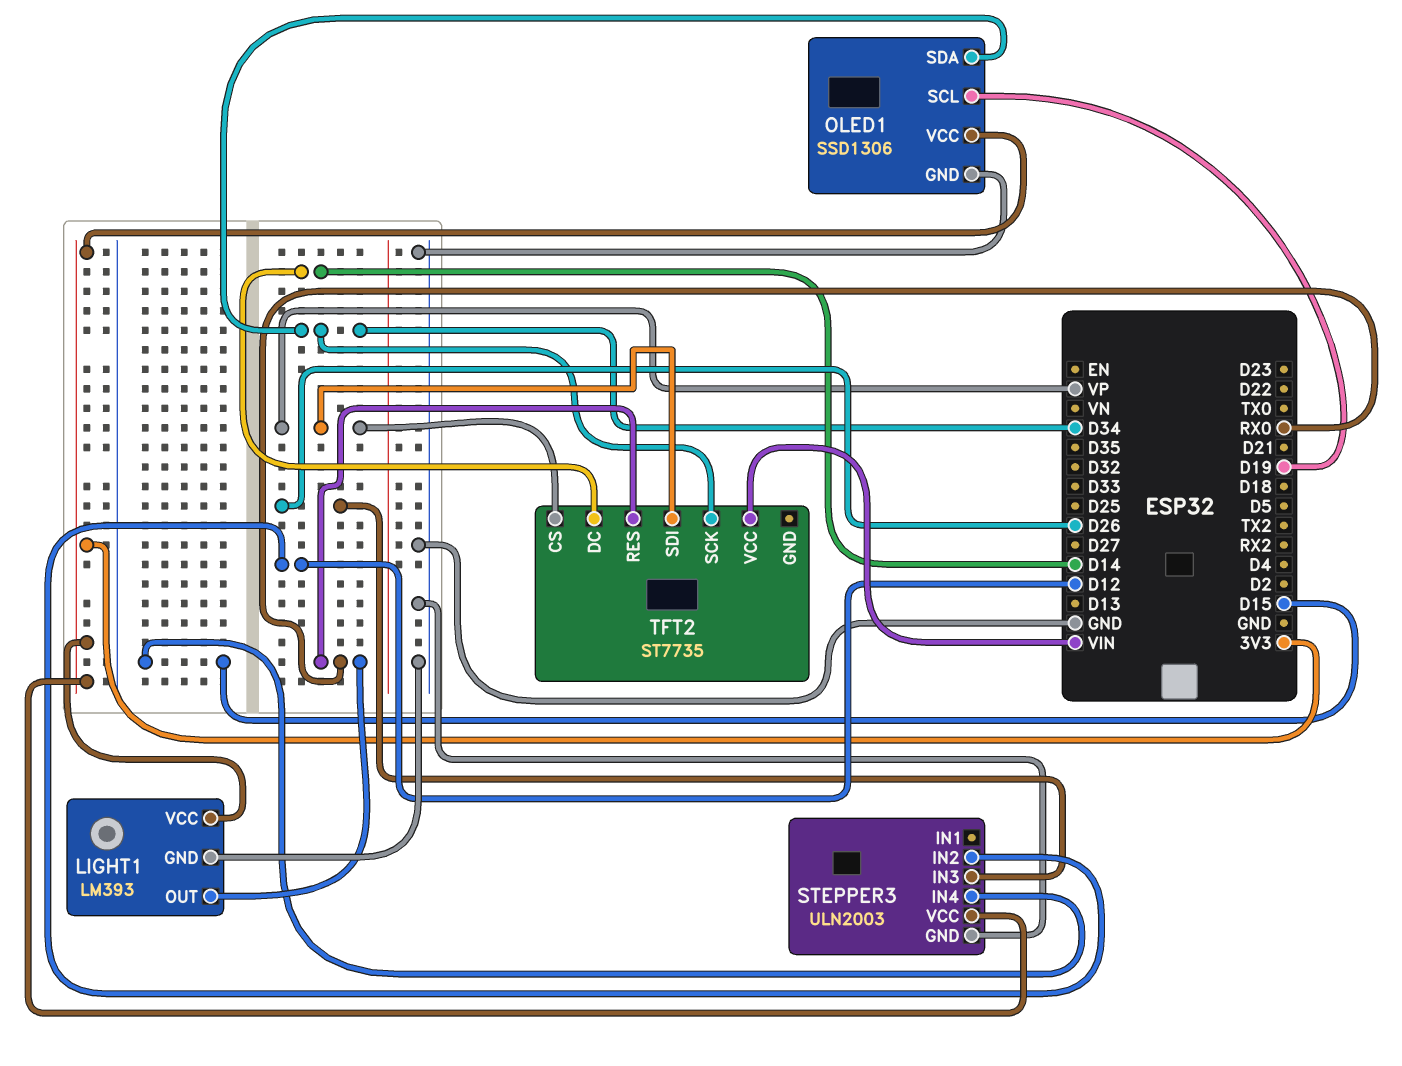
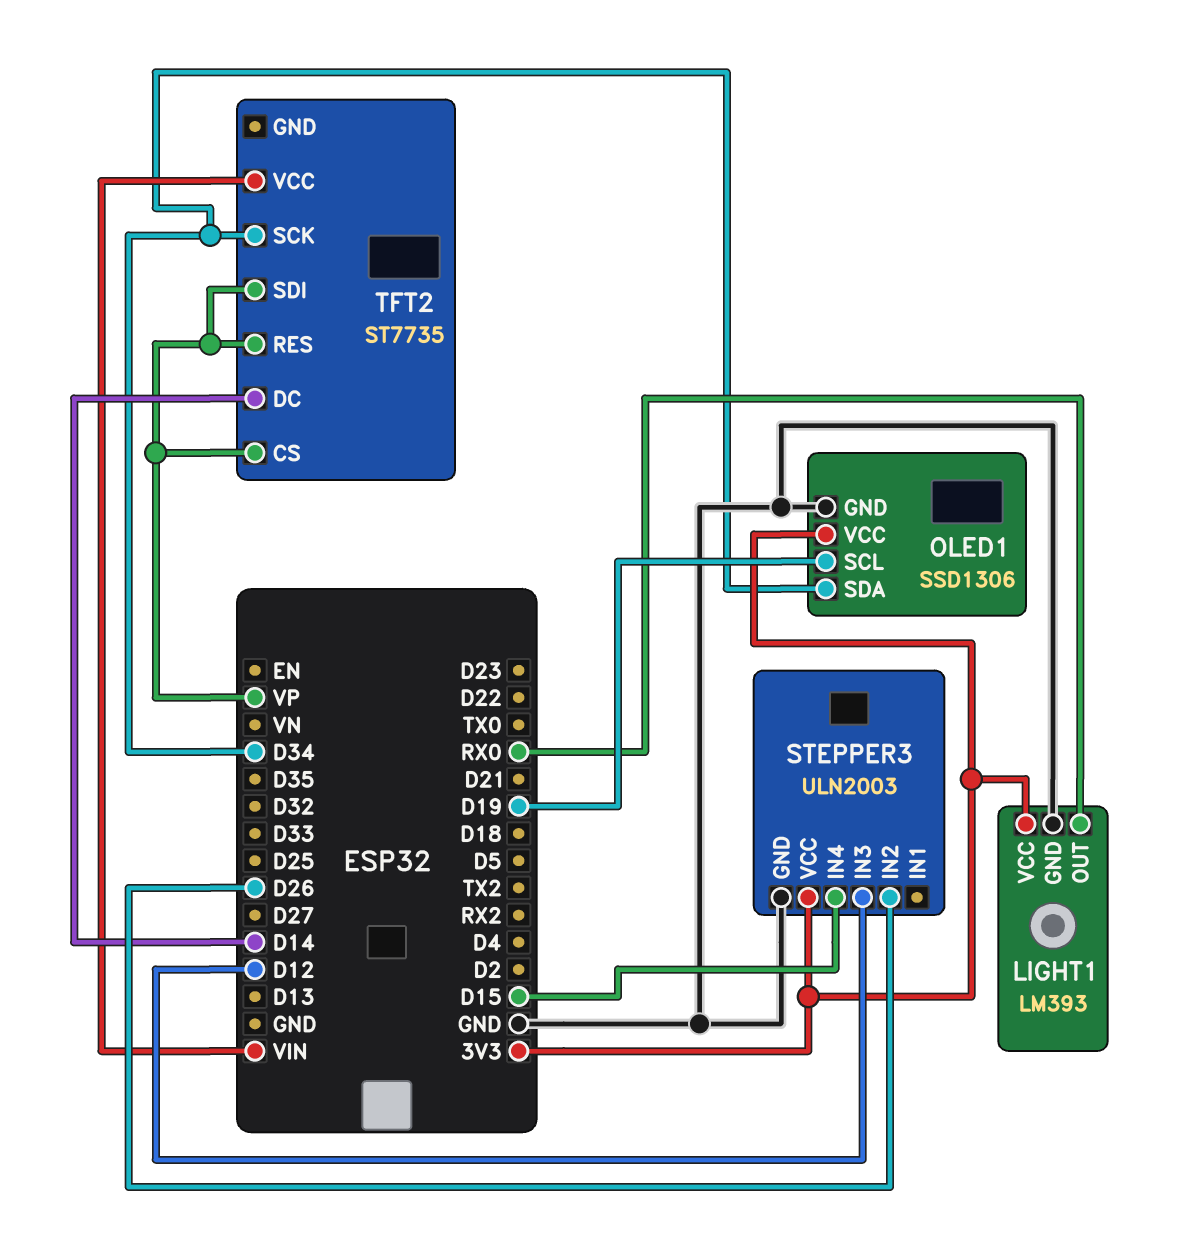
STEPPER3 pin IN2: D12 -> D26
STEPPER3 pin IN3: D26 -> D12
TFT2 pin RES: RX0 -> VP

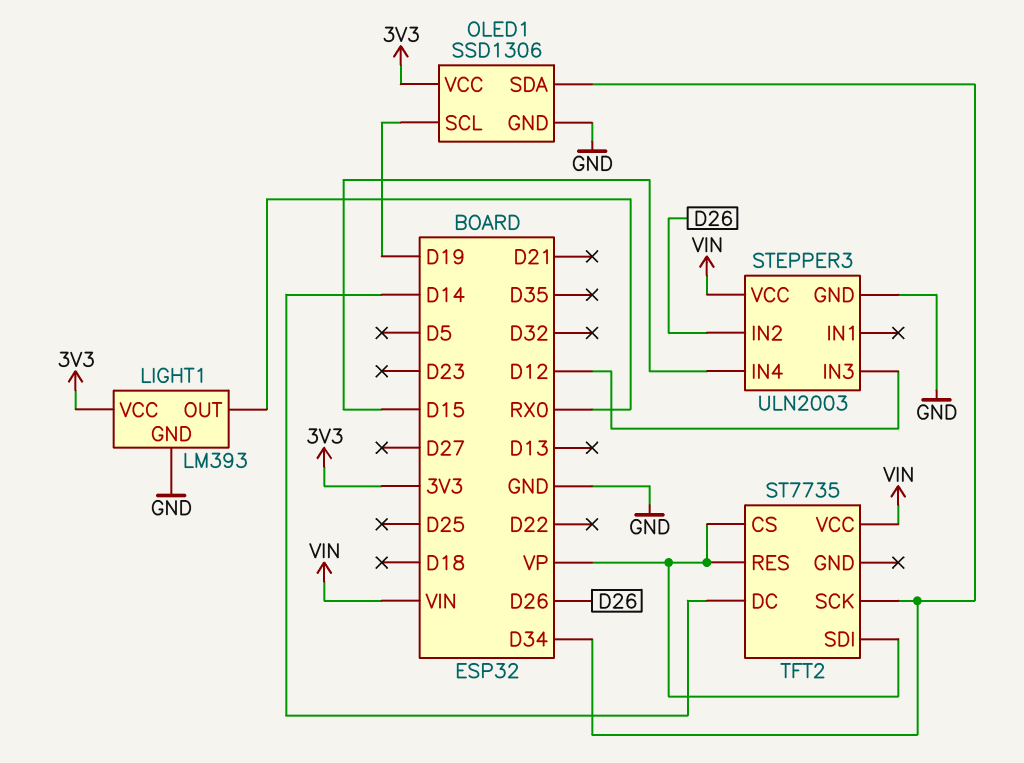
STEPPER3 pin VCC: 3V3 -> VIN

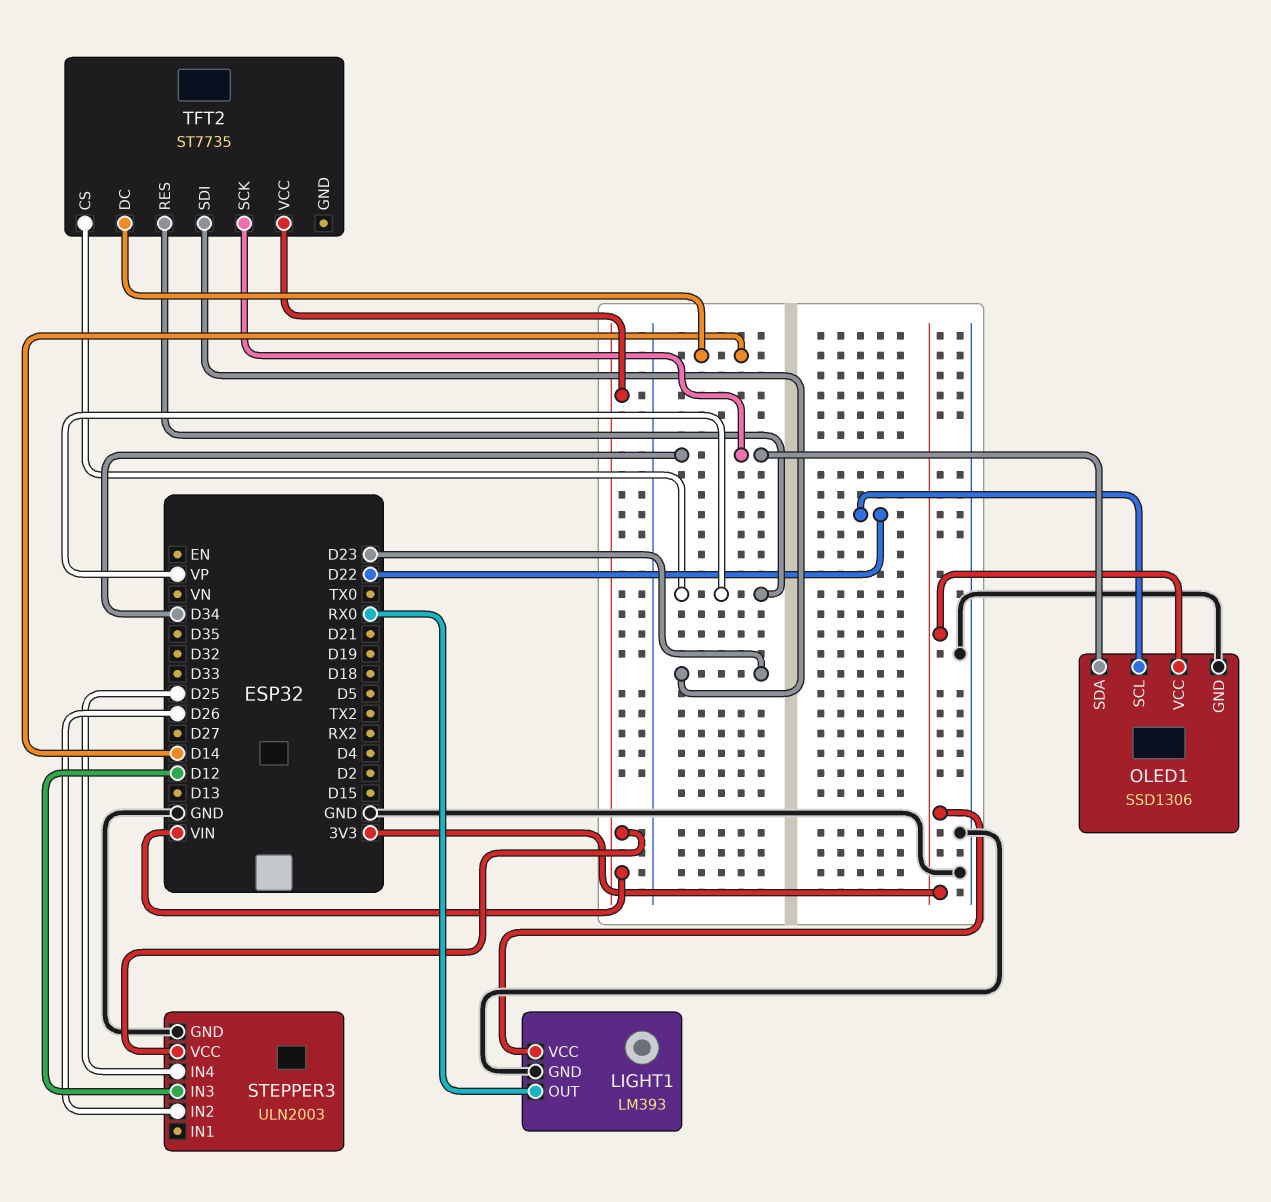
OLED1 pin SCL: D19 -> D22
STEPPER3 pin IN4: D15 -> D25
TFT2 pin SDI: VP -> D23

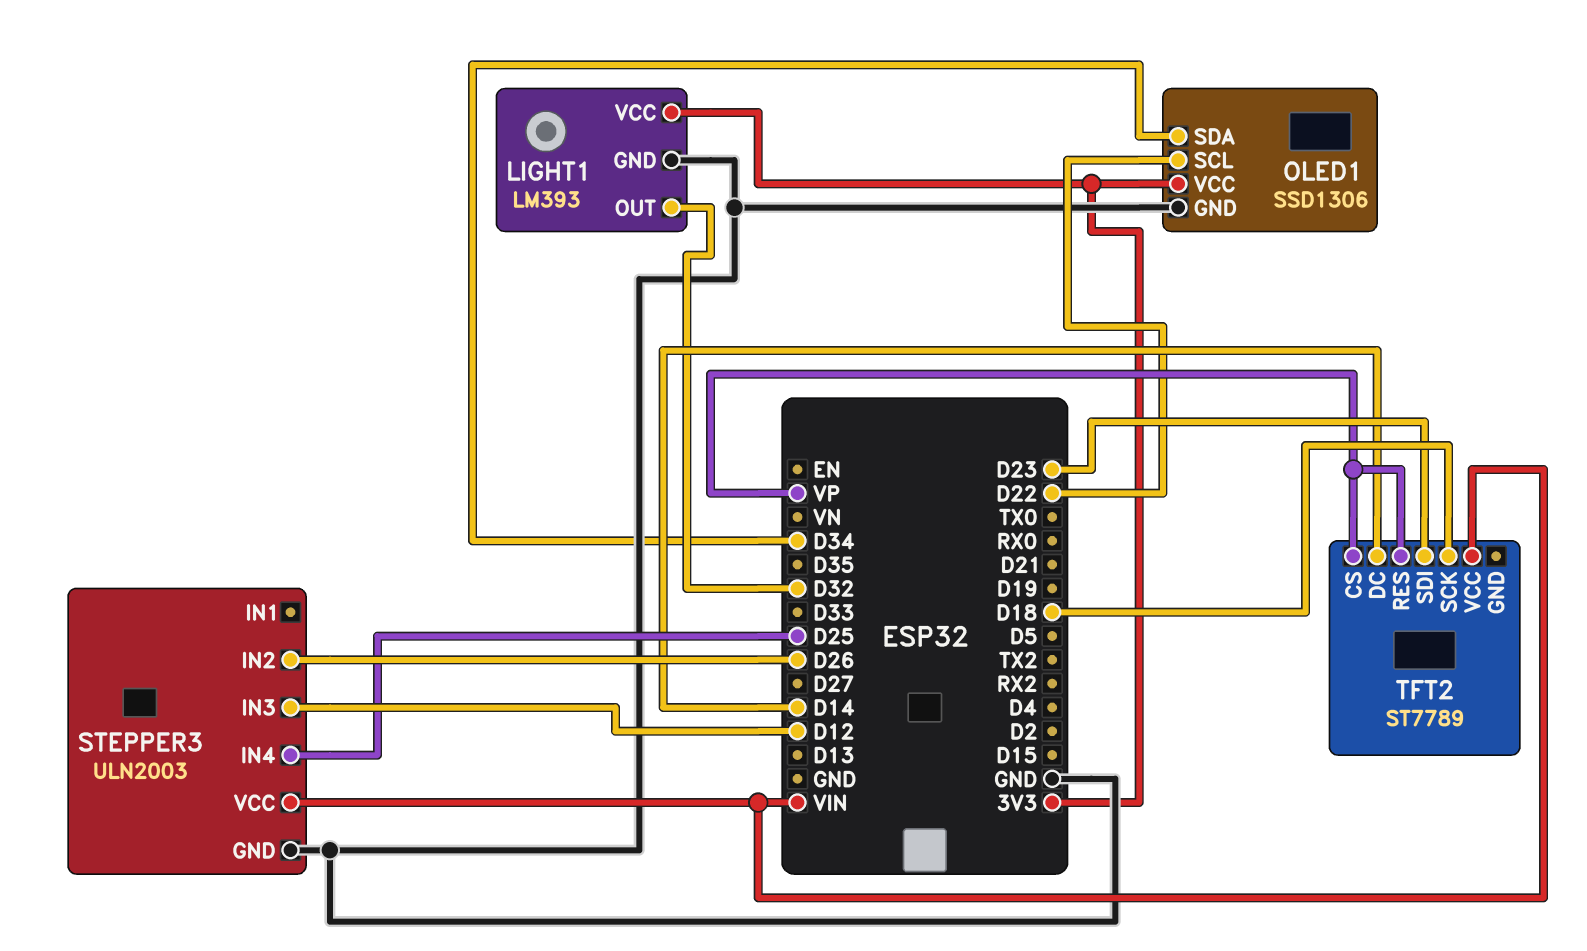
LIGHT1 pin OUT: RX0 -> D32
TFT2: ST7735 -> ST7789
TFT2 pin SCK: D34 -> D18

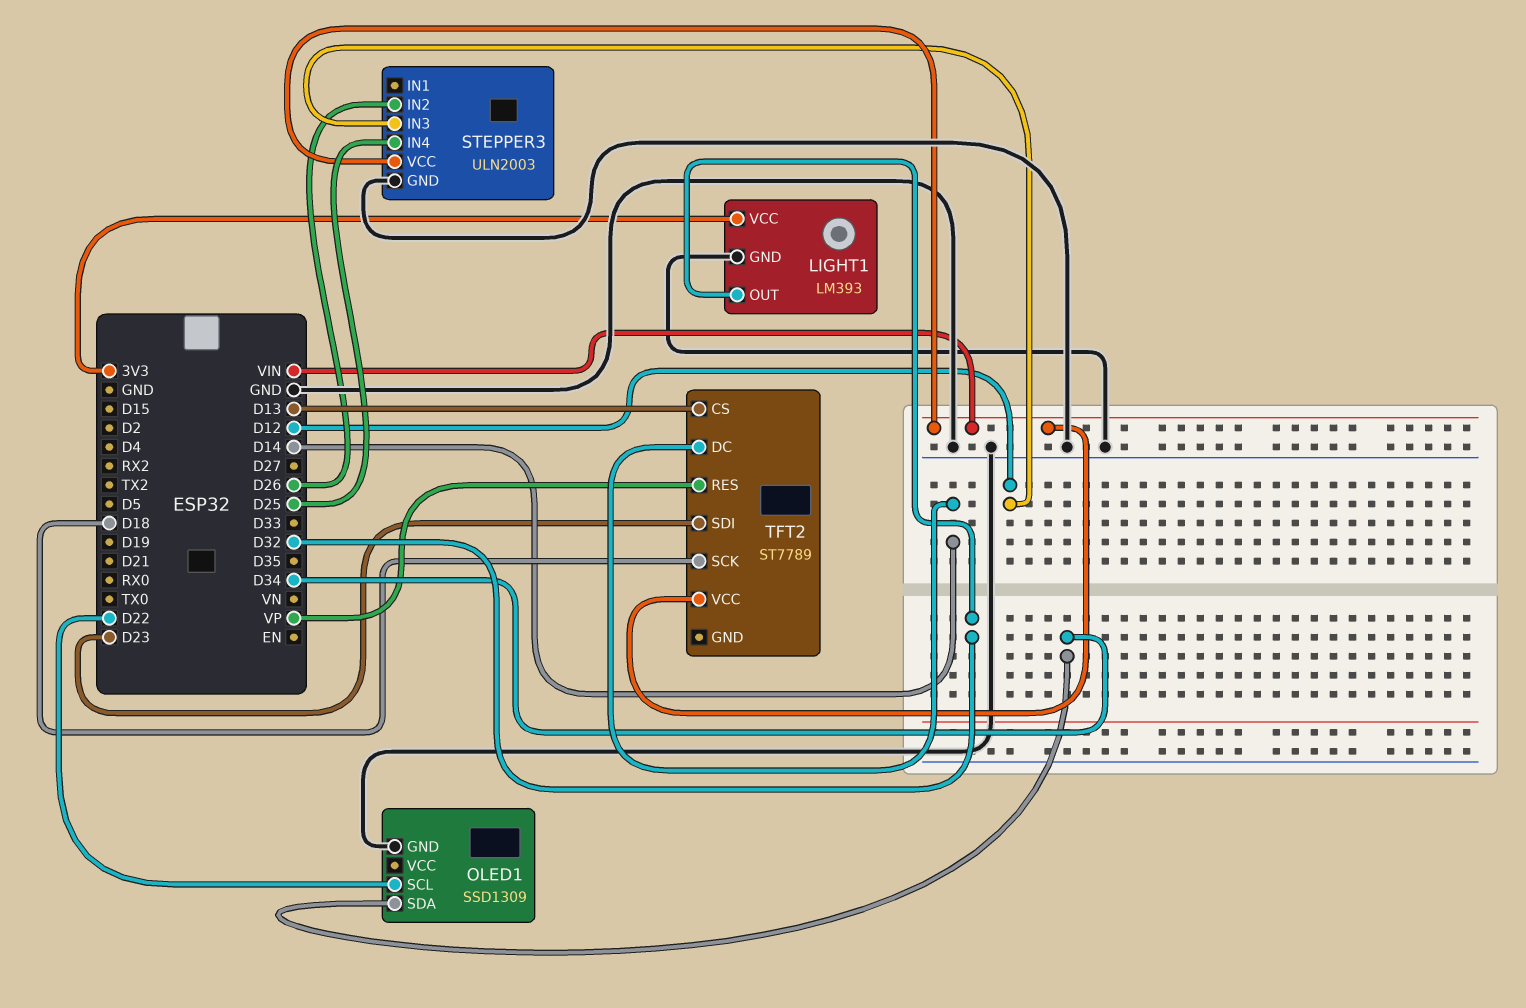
OLED1: SSD1306 -> SSD1309
OLED1 pin VCC: 3V3 -> none
TFT2 pin CS: VP -> D13

